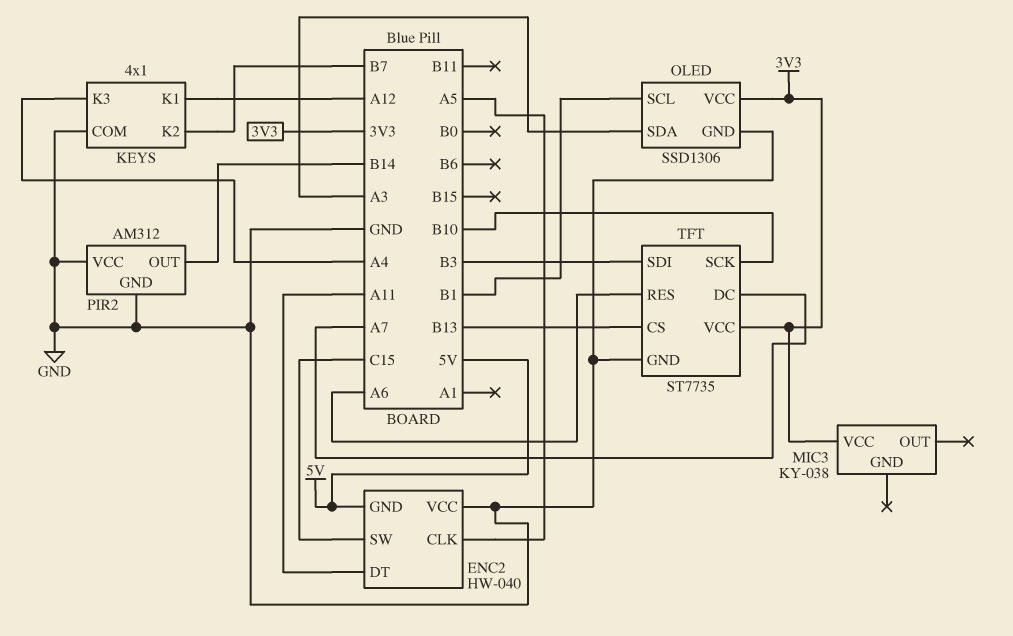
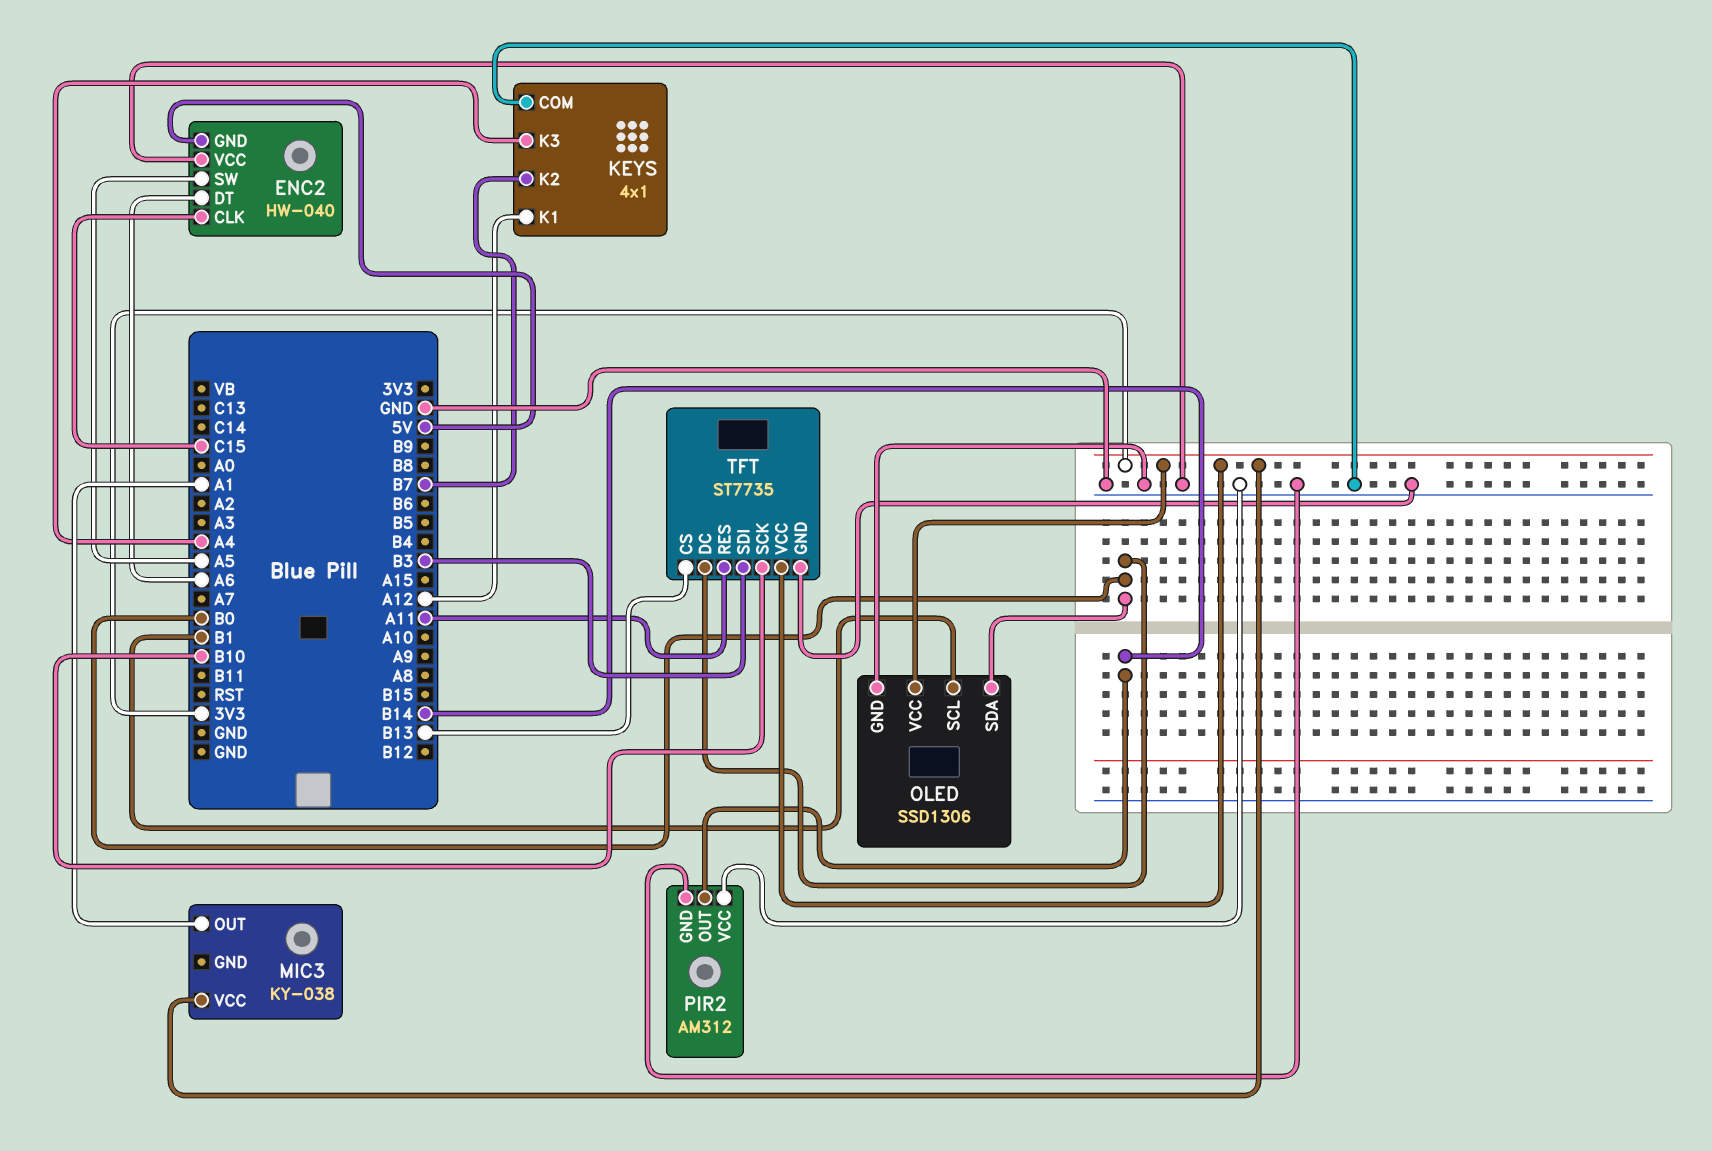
ENC2 pin CLK: A5 -> C15
ENC2 pin DT: A11 -> A6
ENC2 pin SW: C15 -> A5
MIC3 pin OUT: none -> A1
OLED pin SDA: A3 -> B0
TFT pin DC: A7 -> B0
TFT pin RES: A6 -> A11

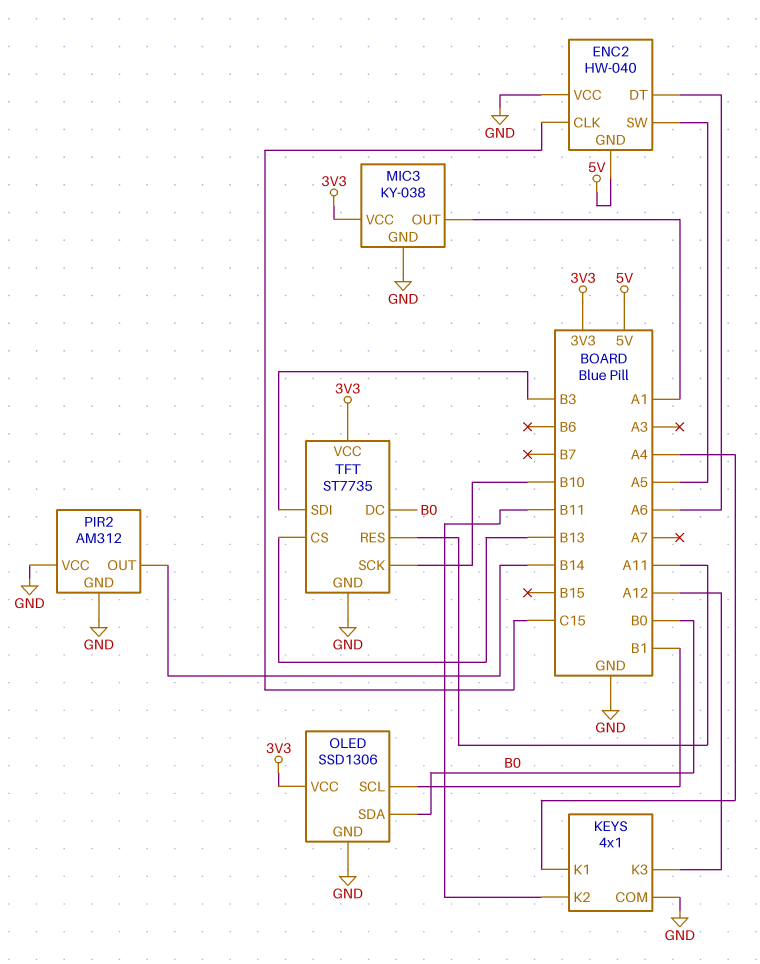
KEYS pin K1: A12 -> A4
KEYS pin K2: B7 -> B11
KEYS pin K3: A4 -> A12
MIC3 pin GND: none -> GND

